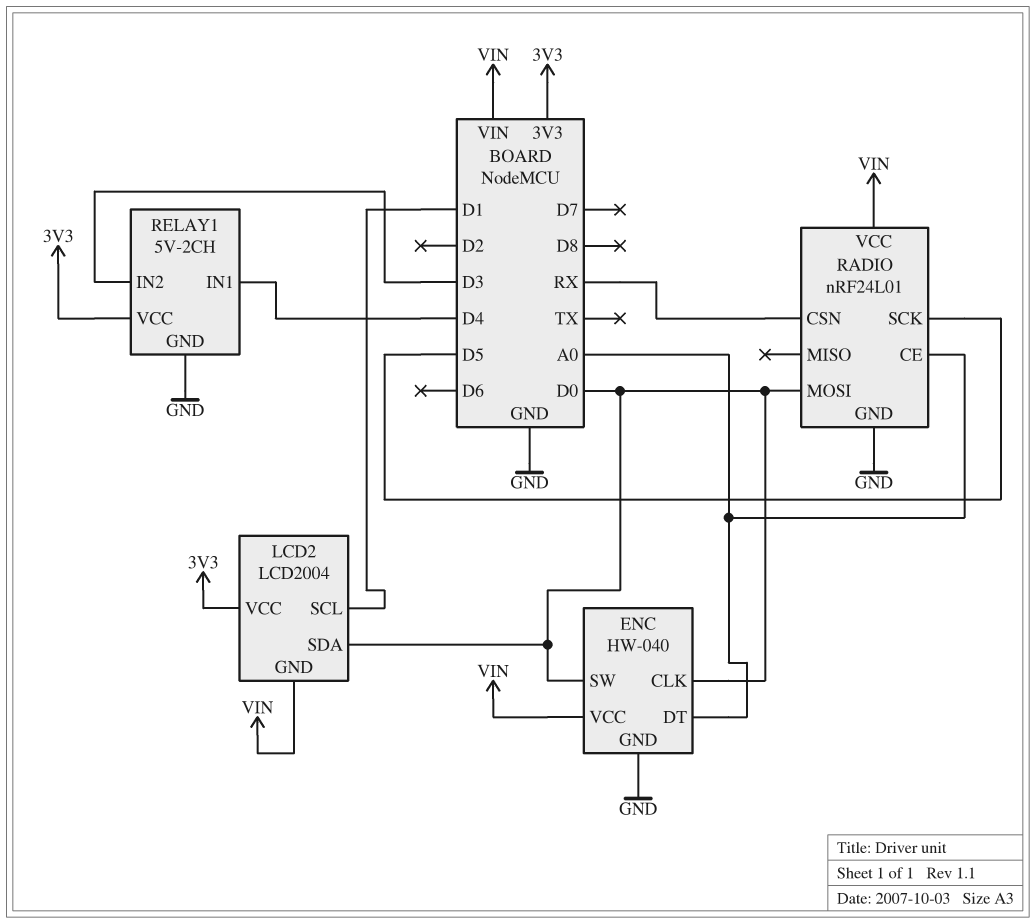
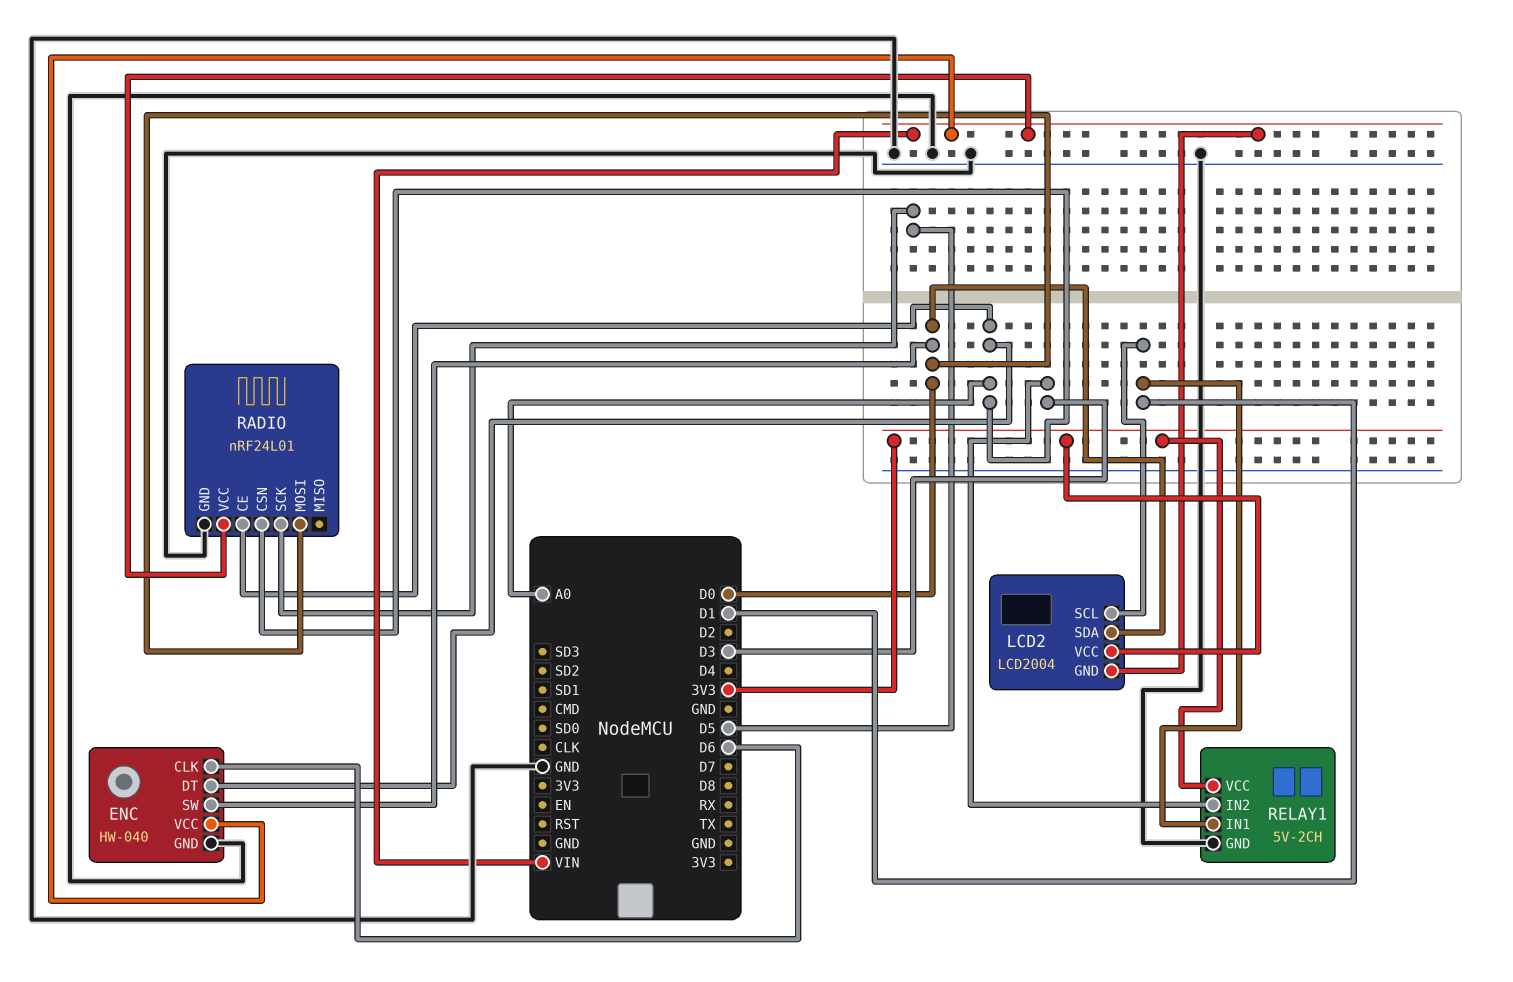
ENC pin CLK: D0 -> D6
RADIO pin CSN: RX -> A0
RELAY1 pin IN1: D4 -> D1

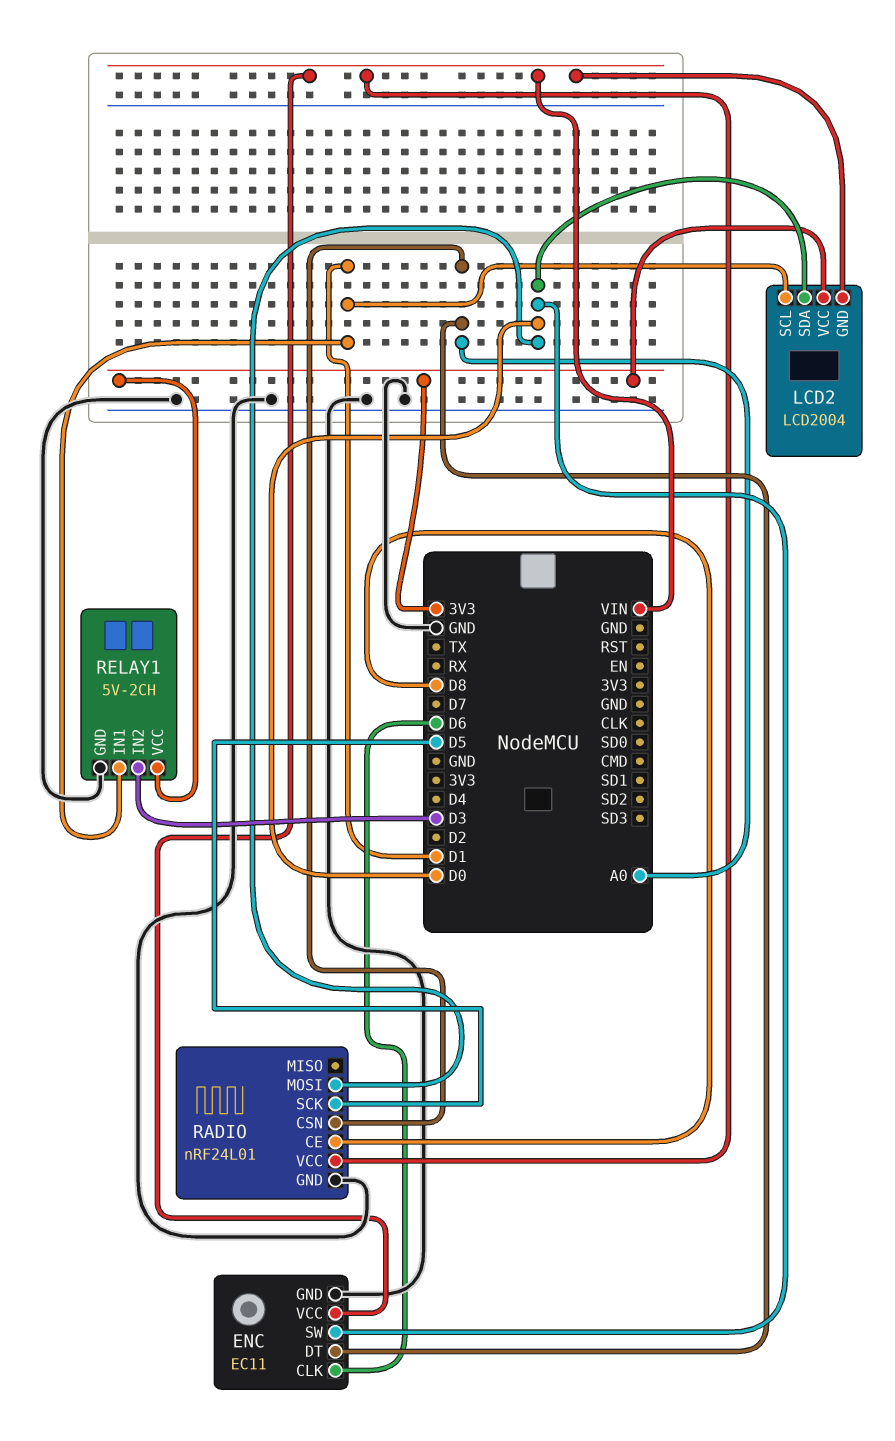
ENC: HW-040 -> EC11
RADIO pin CE: A0 -> D8

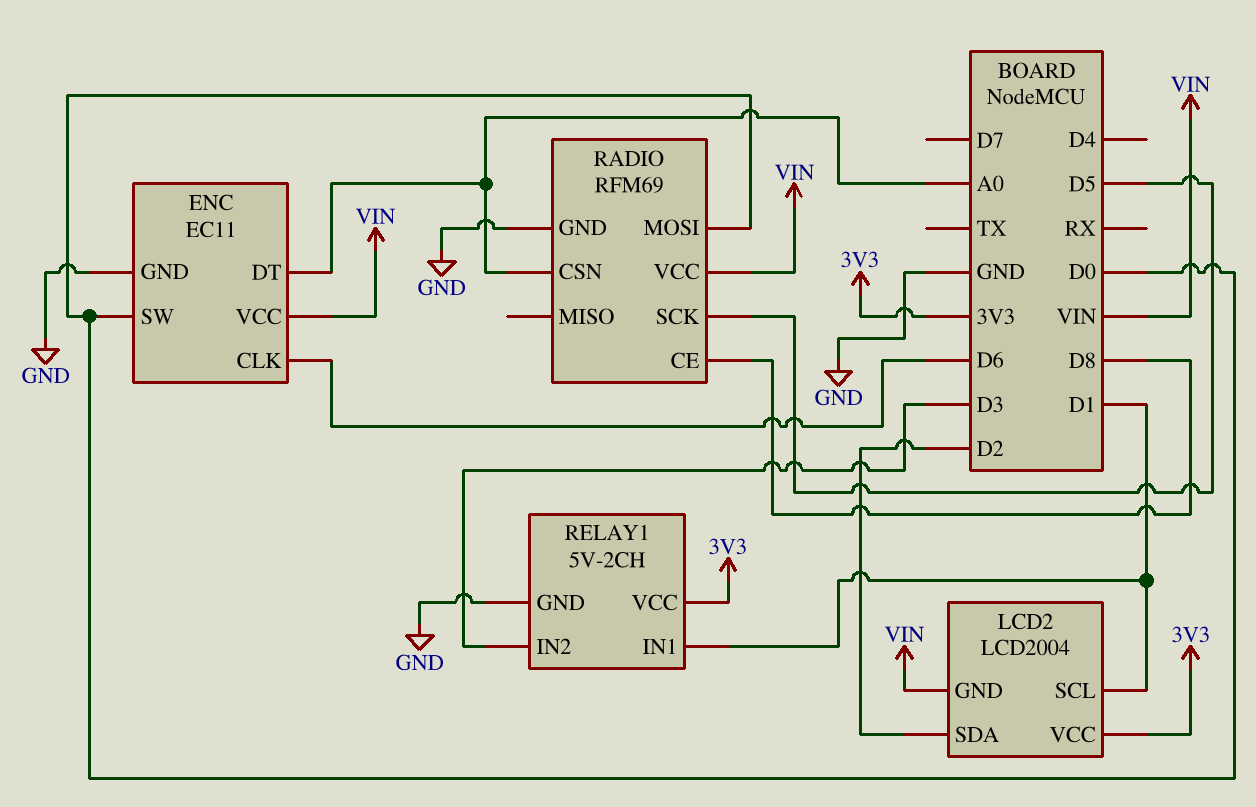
LCD2 pin SDA: D0 -> D2
RADIO: nRF24L01 -> RFM69

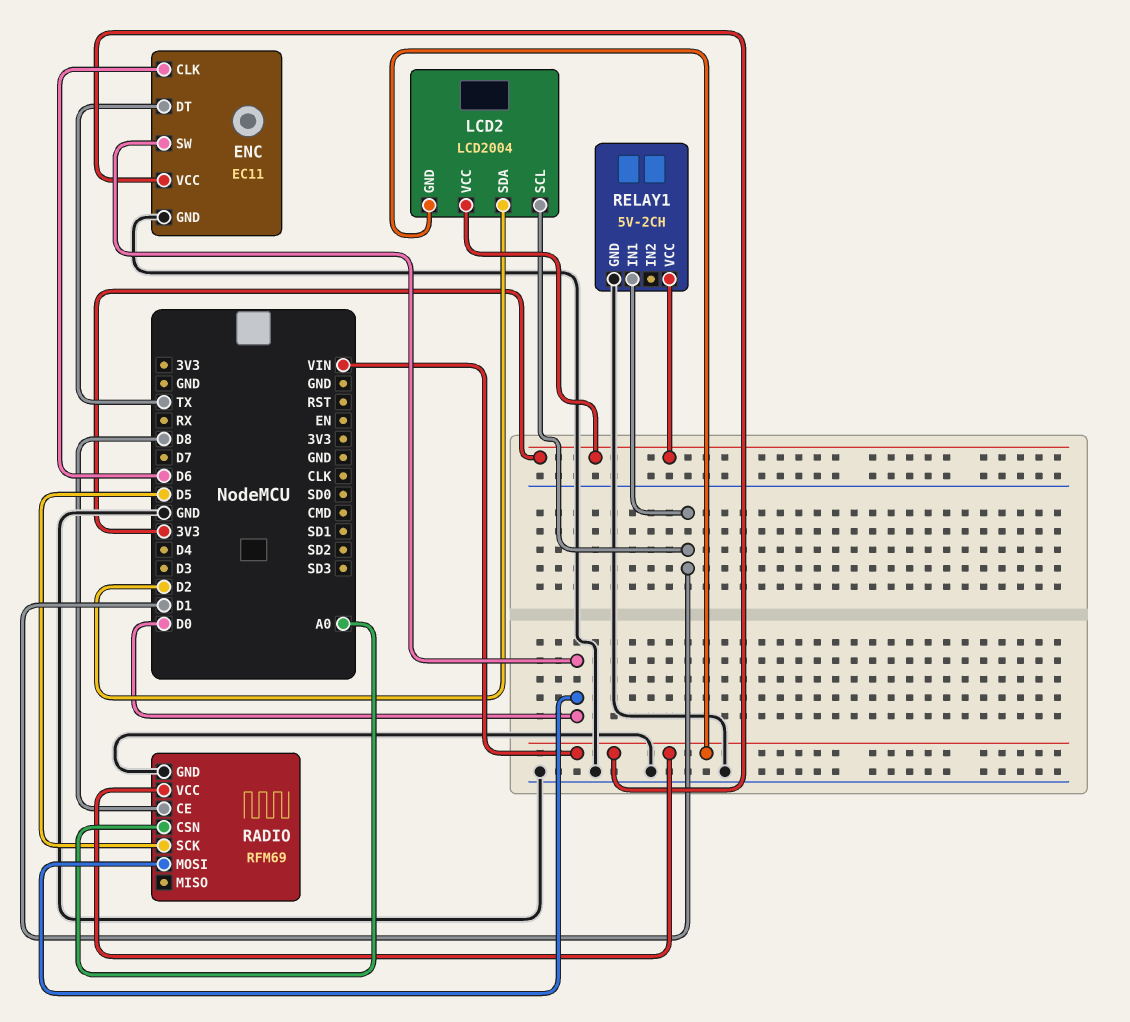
ENC pin DT: A0 -> TX
RELAY1 pin IN2: D3 -> none

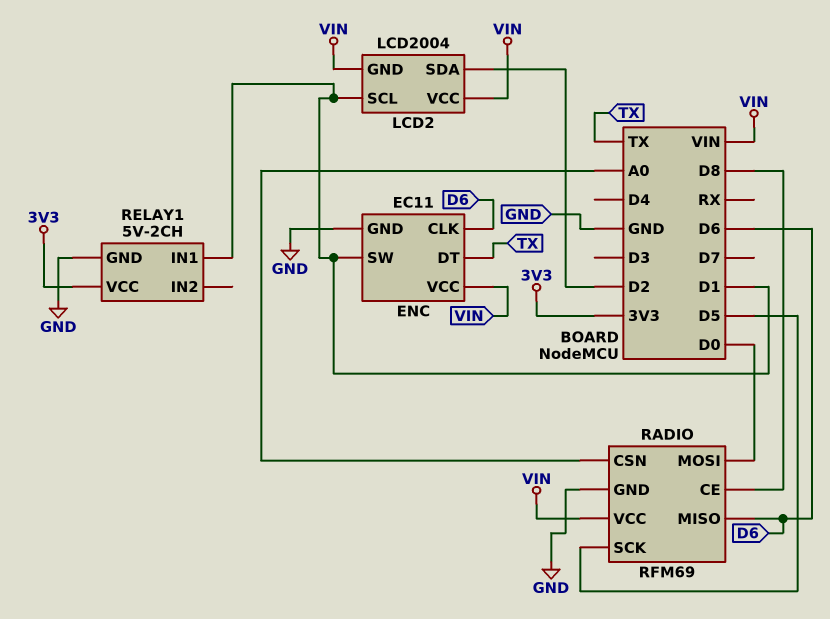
ENC pin SW: D0 -> D1
LCD2 pin VCC: 3V3 -> VIN
RADIO pin MISO: none -> D6

